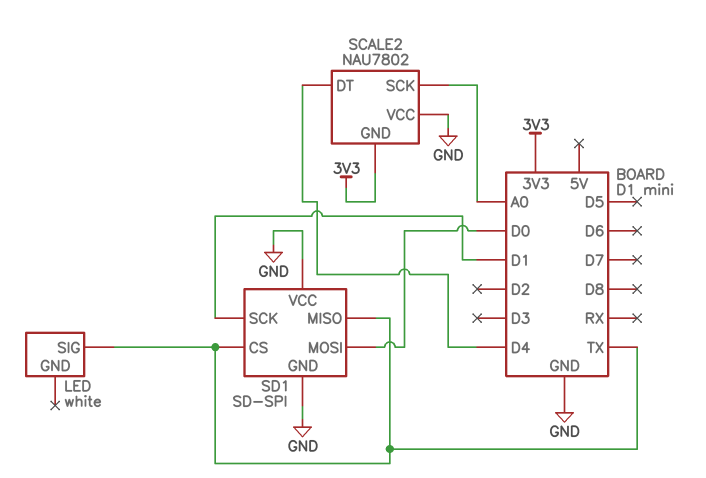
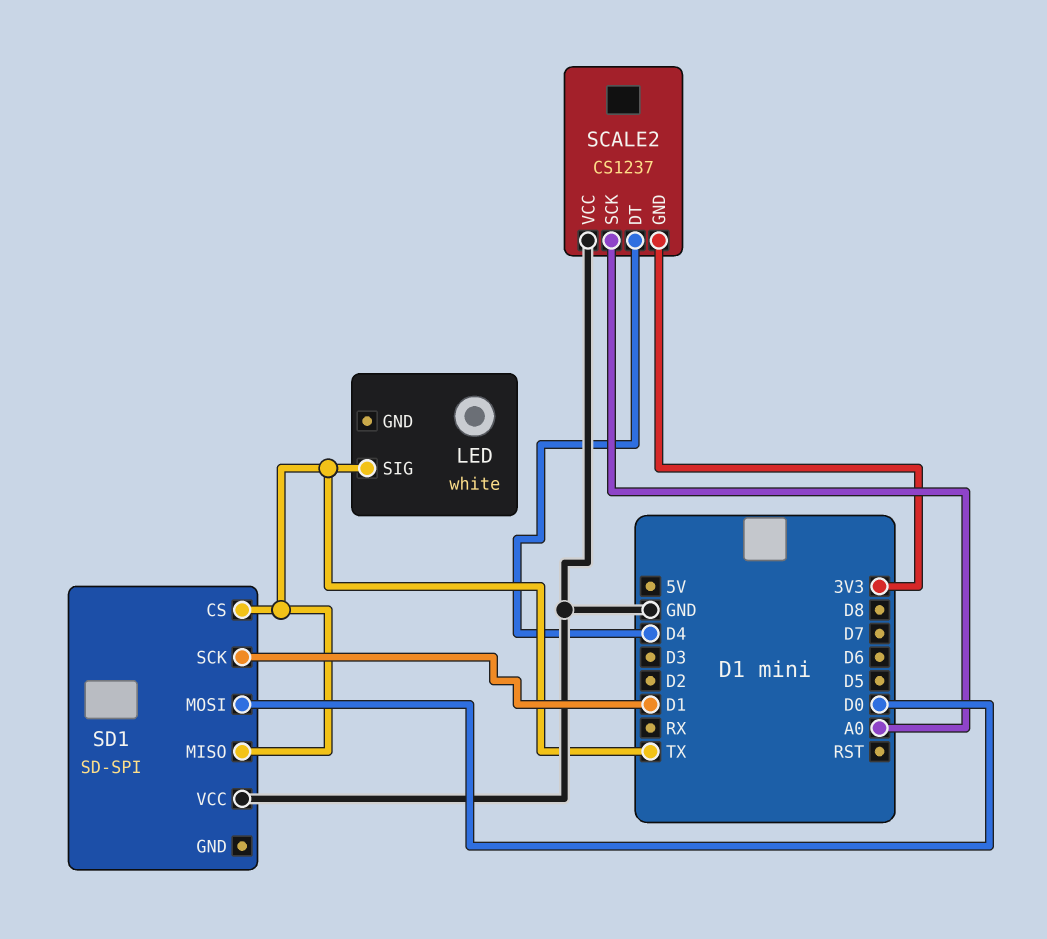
SCALE2: NAU7802 -> CS1237
SD1 pin GND: GND -> none

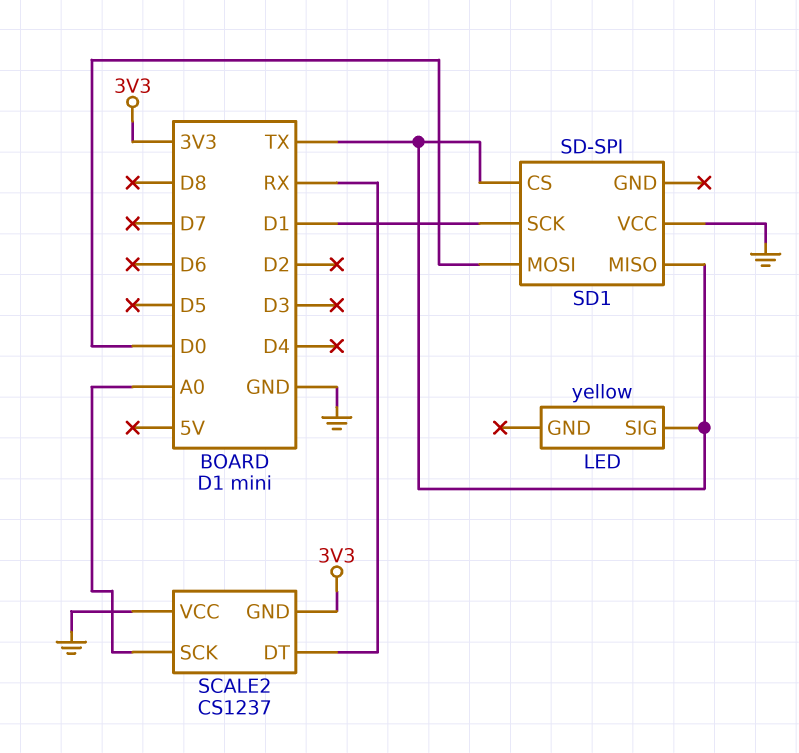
LED: white -> yellow
SCALE2 pin DT: D4 -> RX

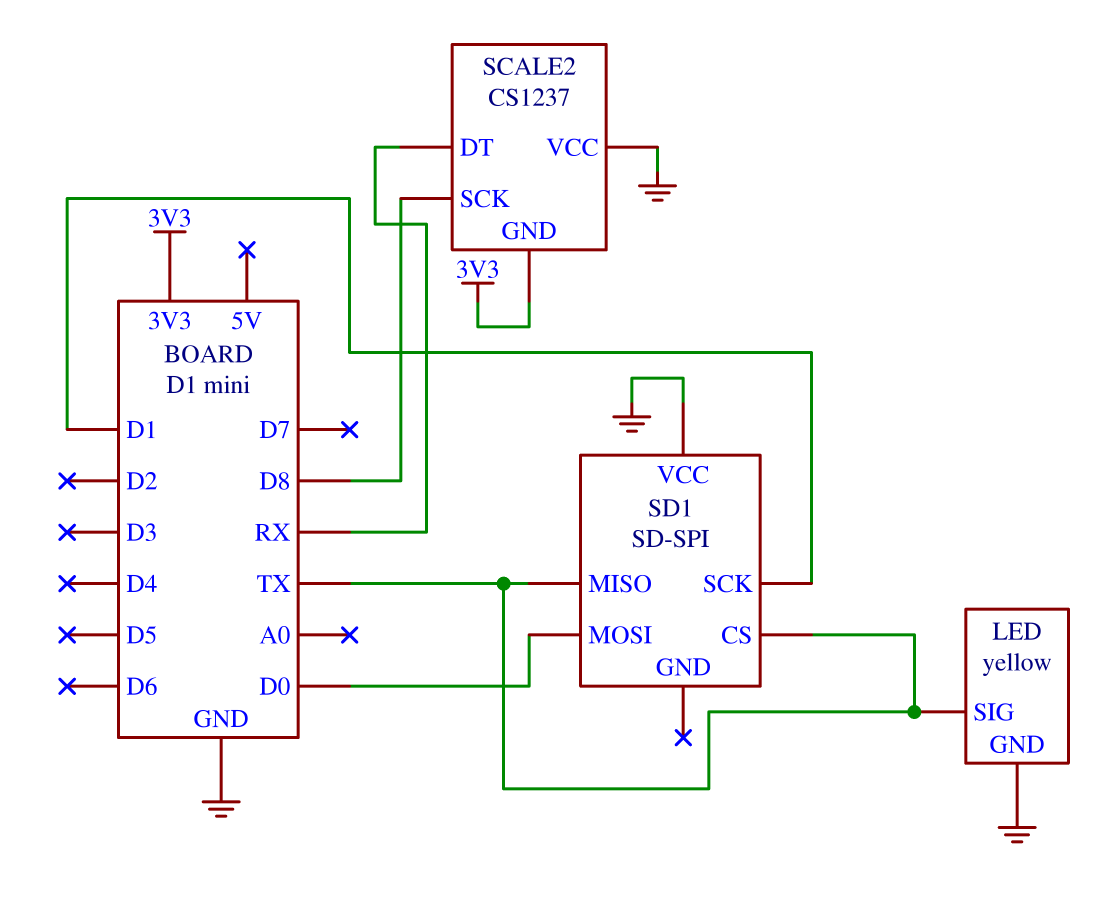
LED pin GND: none -> GND
SCALE2 pin SCK: A0 -> D8

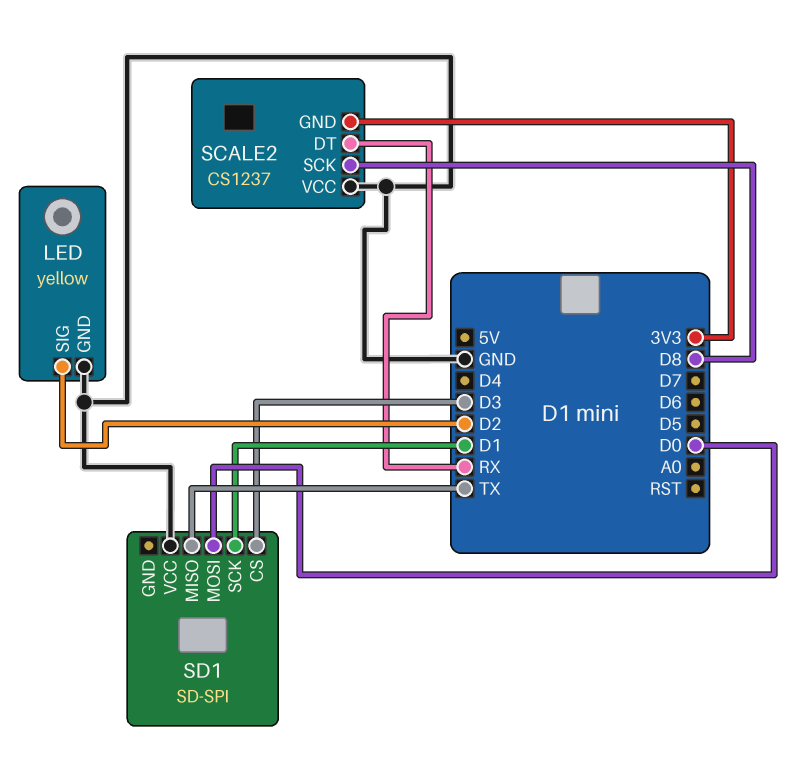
LED pin SIG: TX -> D2
SD1 pin CS: TX -> D3

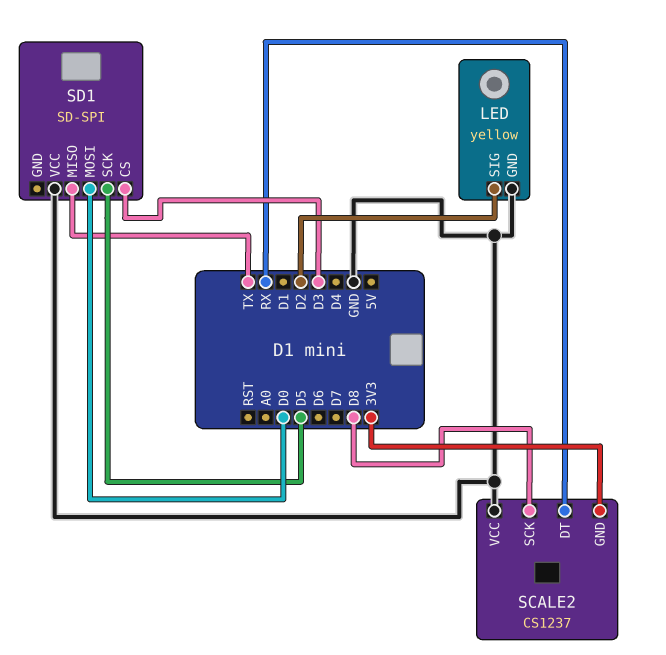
SD1 pin SCK: D1 -> D5

